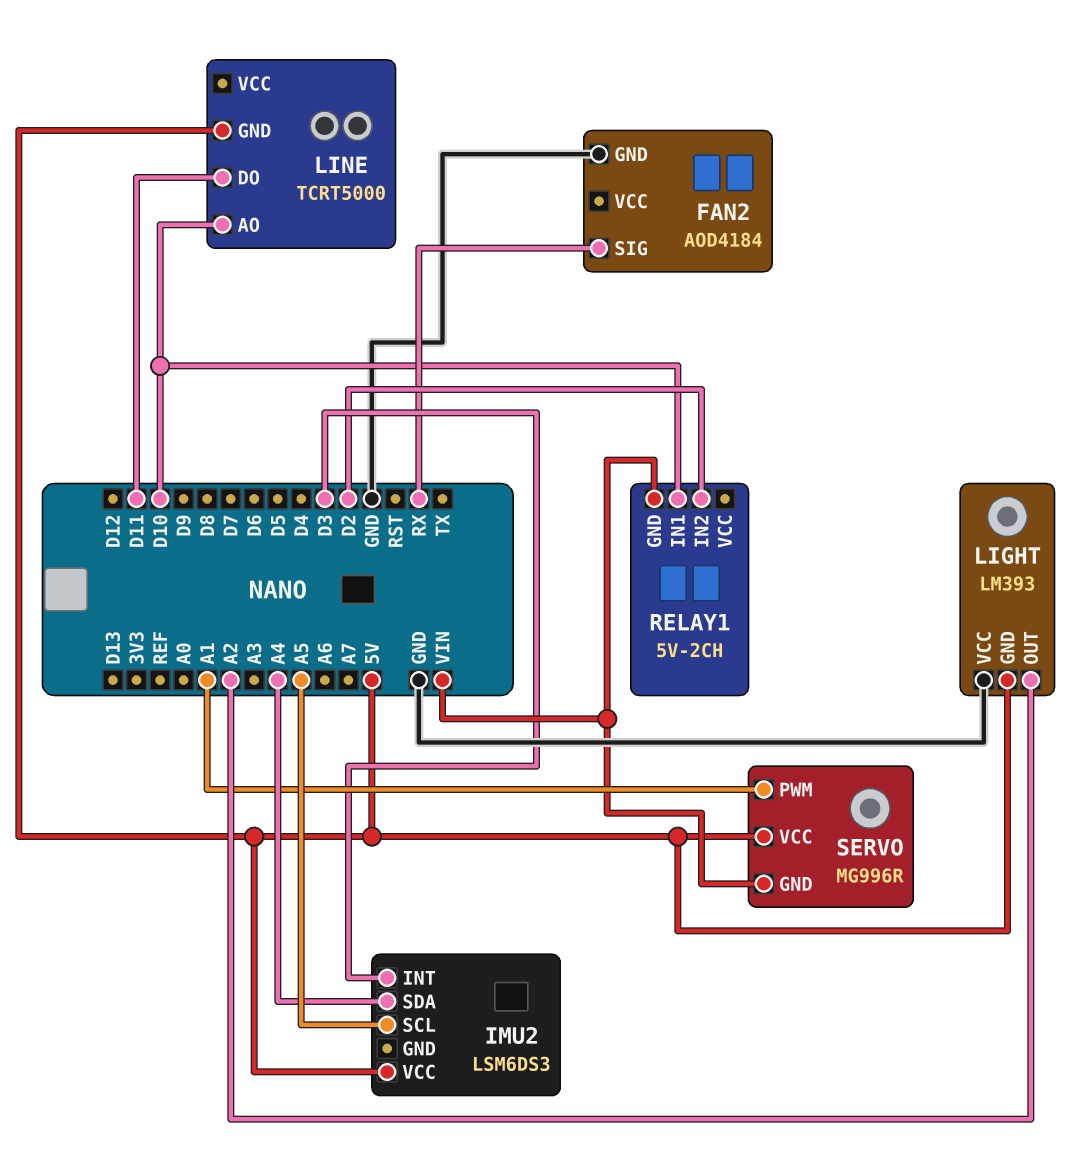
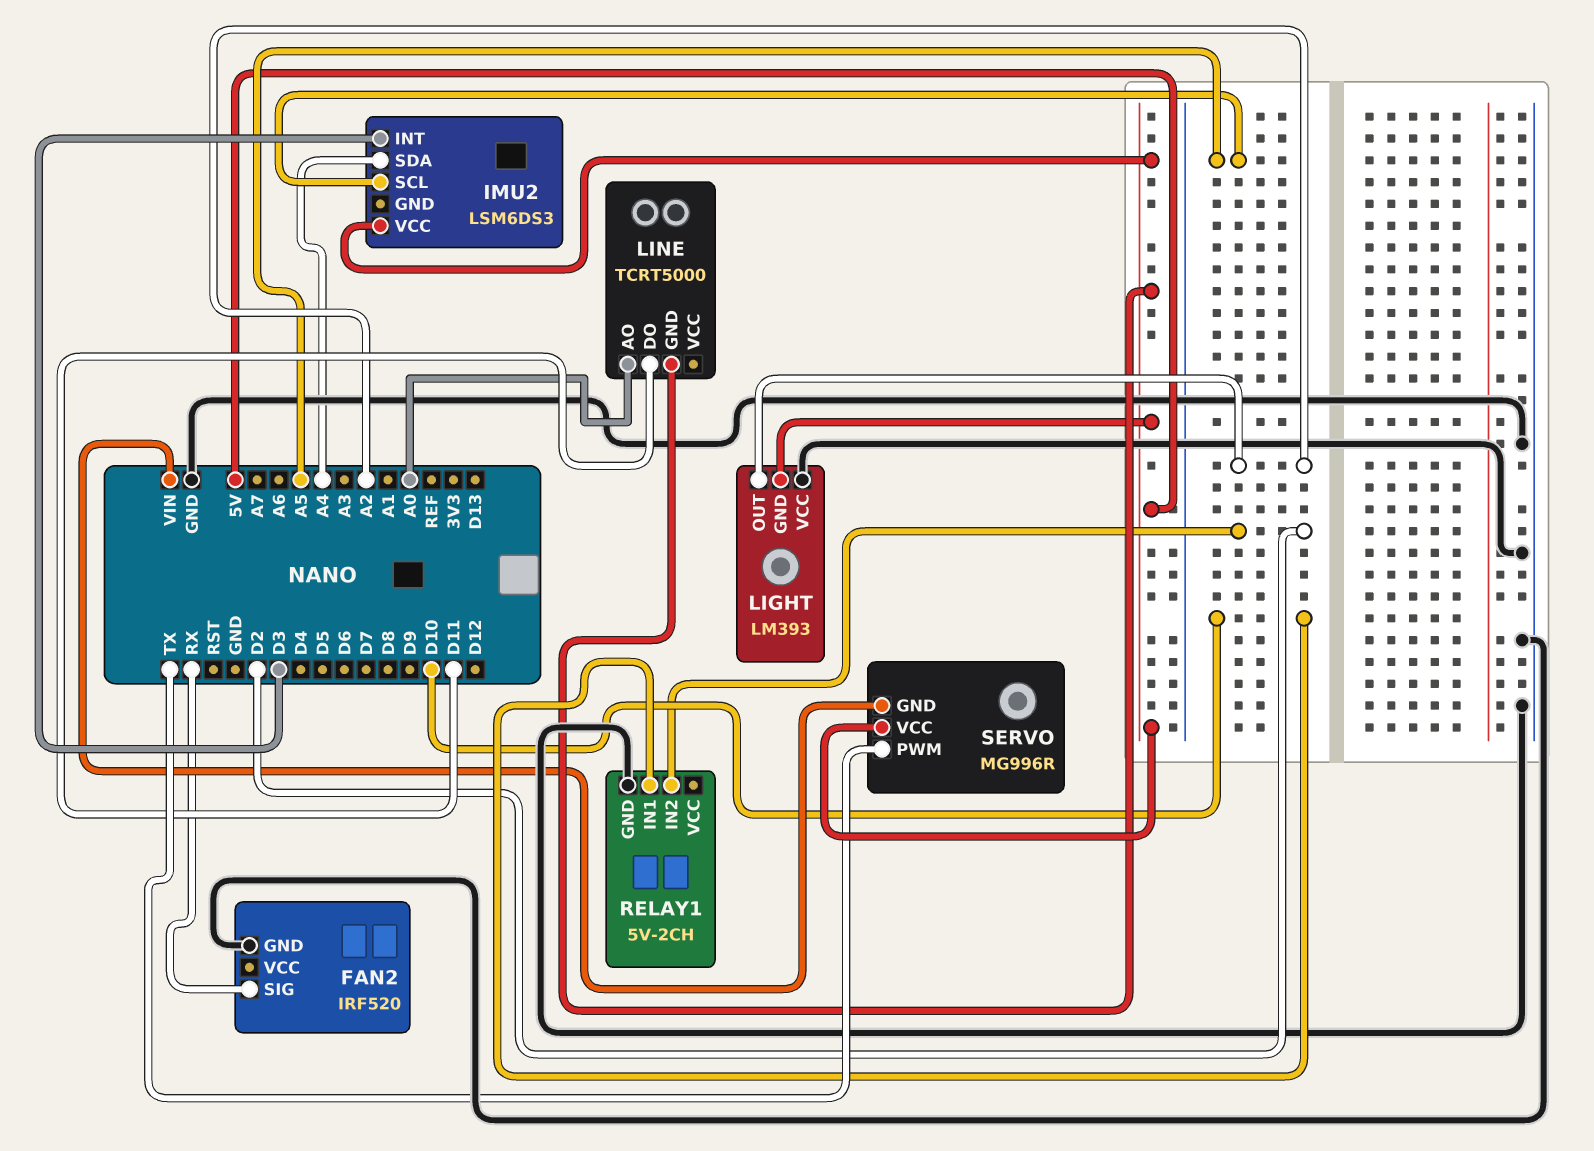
FAN2: AOD4184 -> IRF520
LINE pin AO: D10 -> A0
RELAY1 pin GND: VIN -> GND
SERVO pin PWM: A1 -> TX

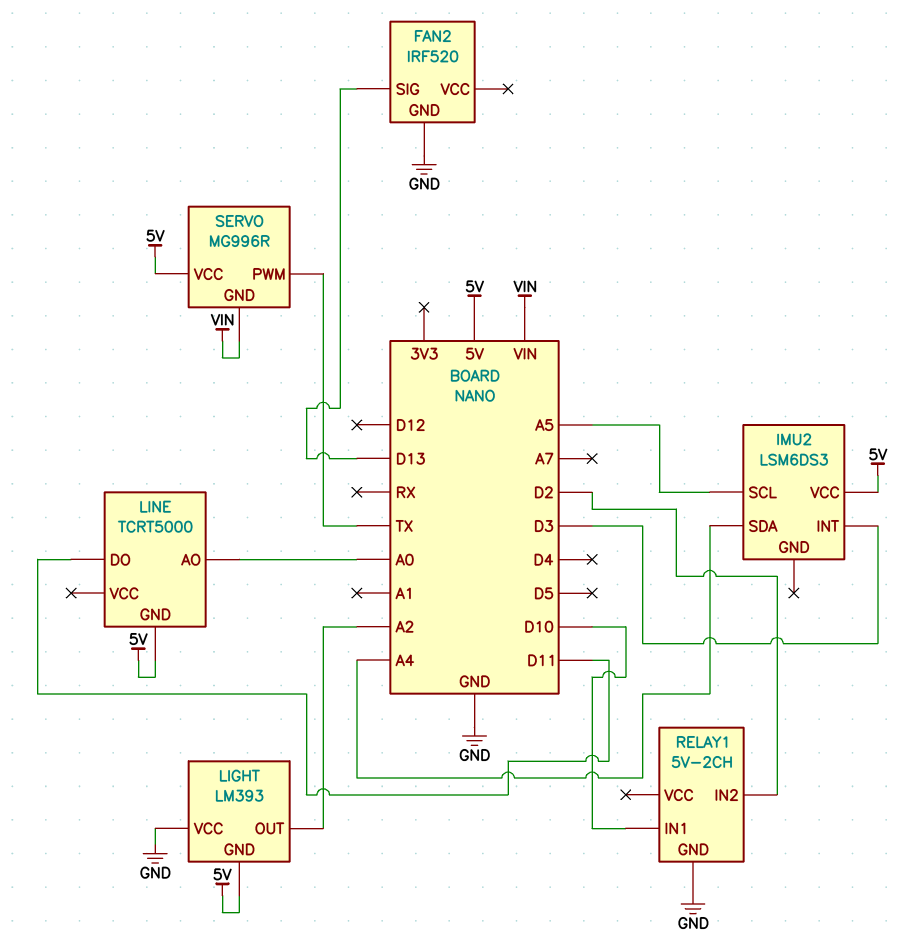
FAN2 pin SIG: RX -> D13

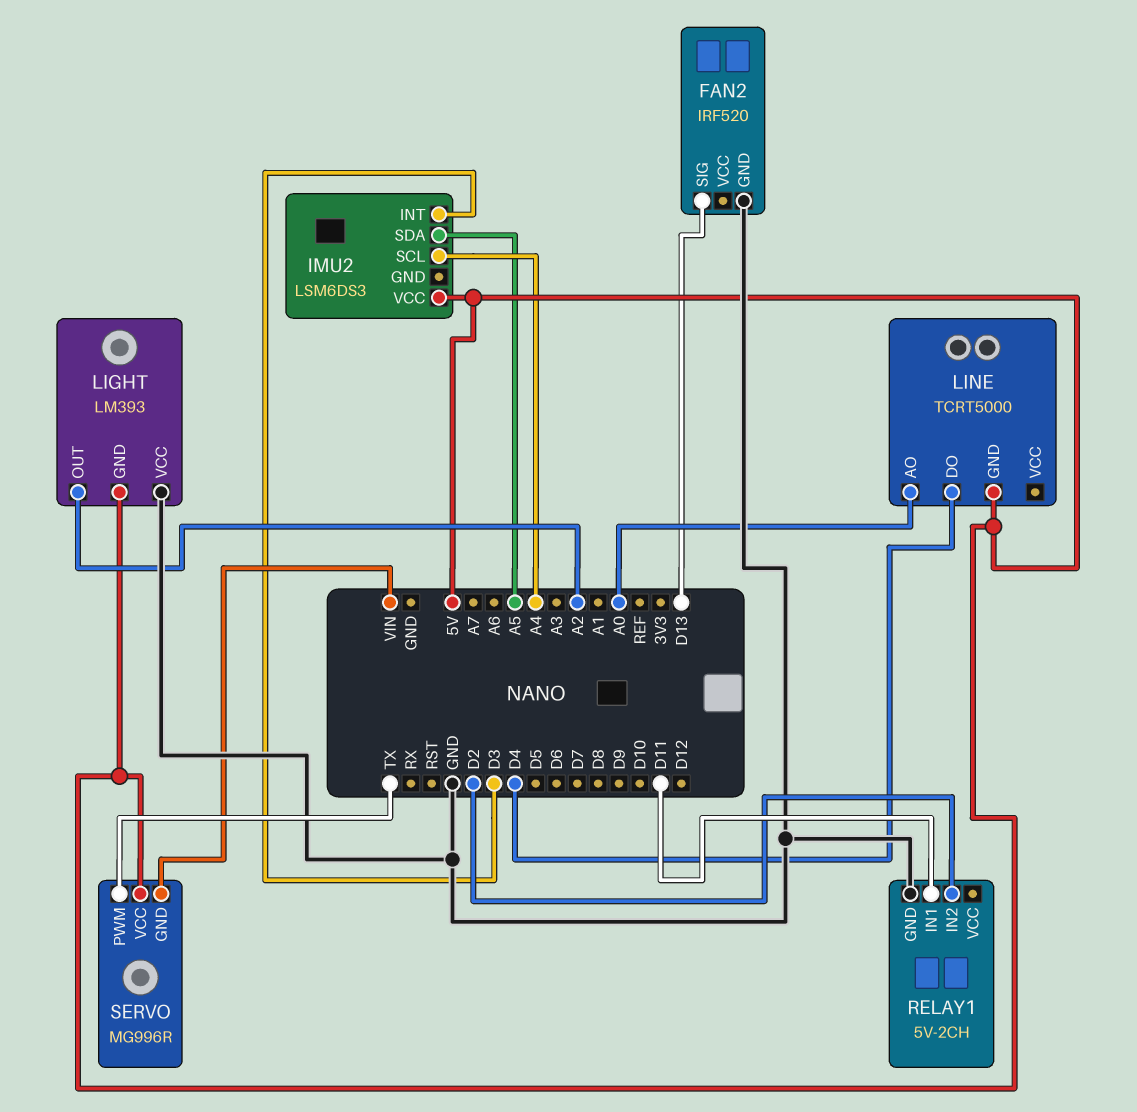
IMU2 pin SCL: A5 -> A4
IMU2 pin SDA: A4 -> A5
LINE pin DO: D11 -> D4
RELAY1 pin IN1: D10 -> D11

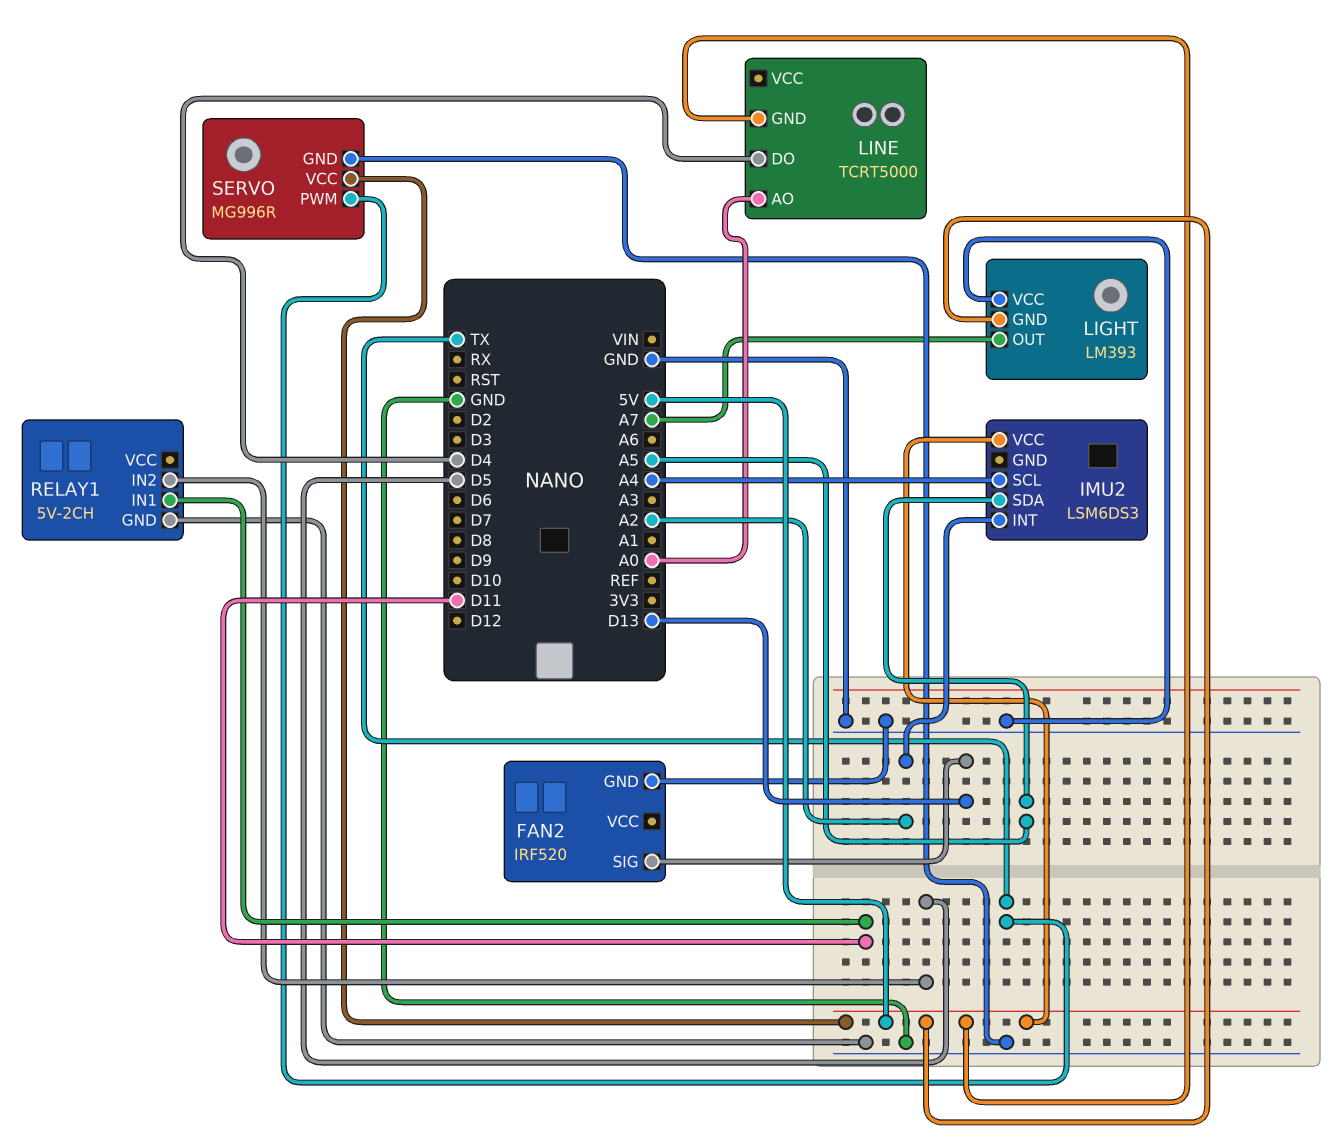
IMU2 pin INT: D3 -> A2
LIGHT pin OUT: A2 -> A7
RELAY1 pin IN2: D2 -> D5
SERVO pin GND: VIN -> GND

